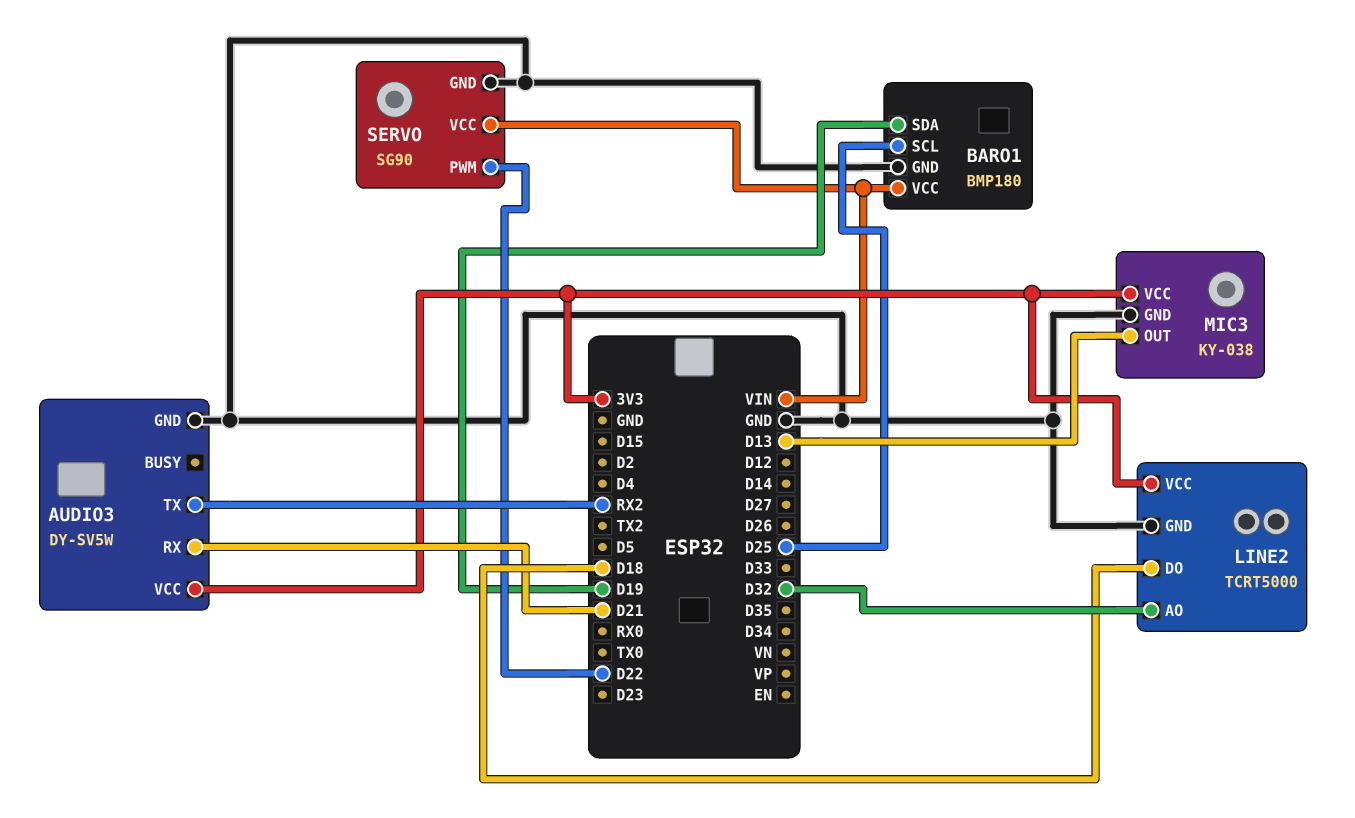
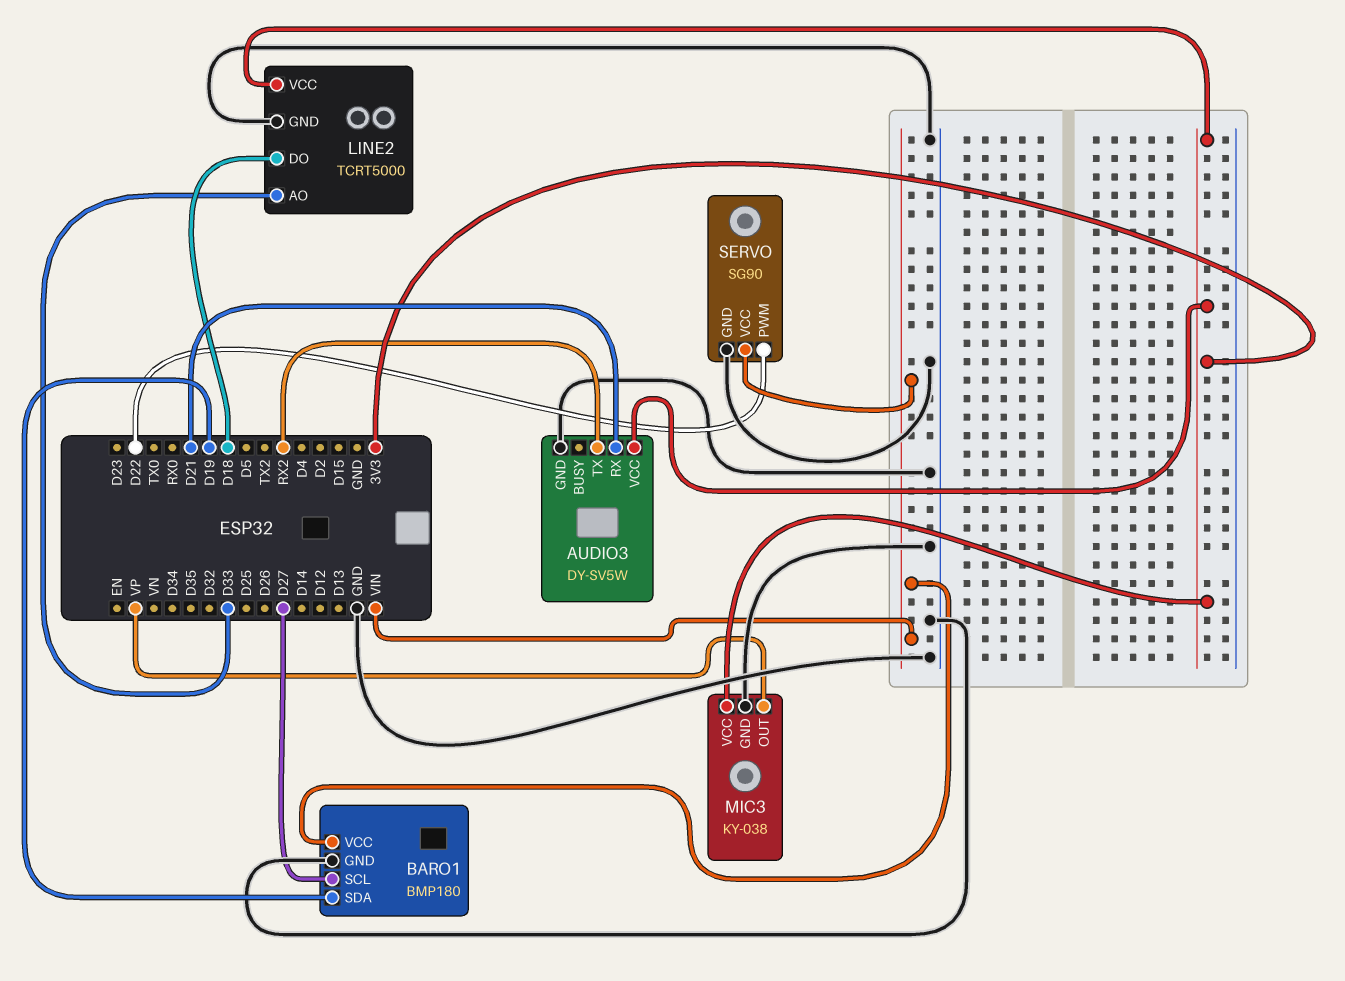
BARO1 pin SCL: D25 -> D27
LINE2 pin AO: D32 -> D33
MIC3 pin OUT: D13 -> VP

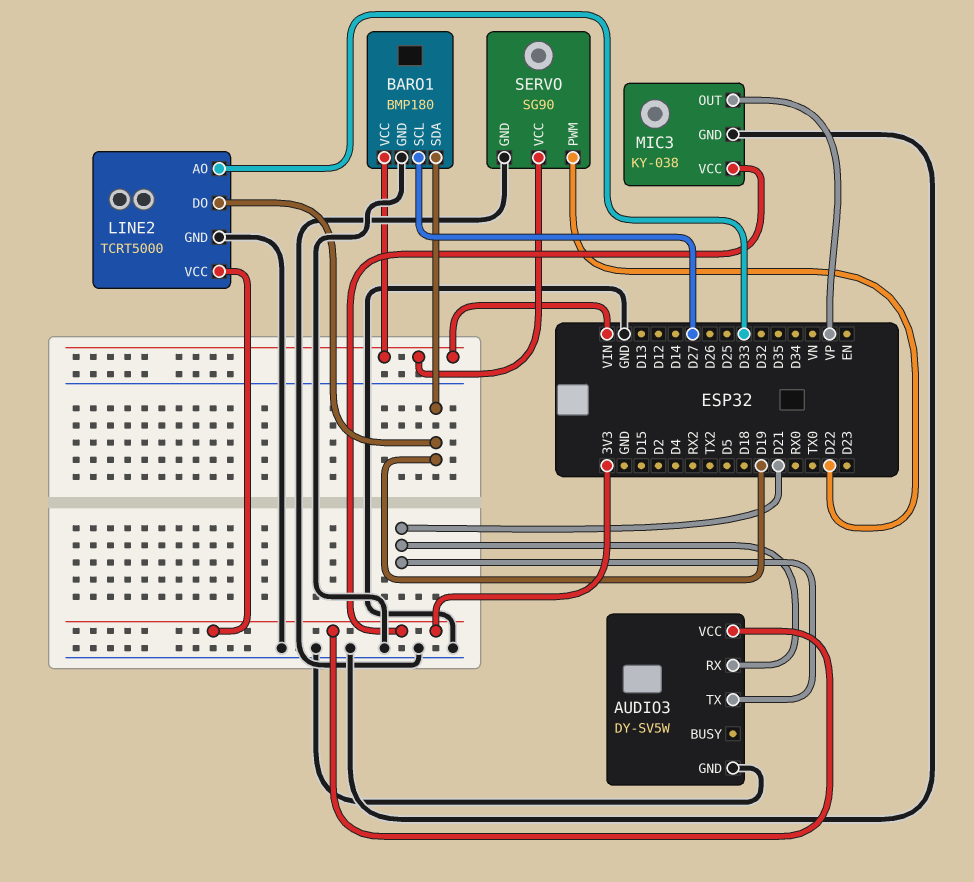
AUDIO3 pin TX: RX2 -> D21
LINE2 pin DO: D18 -> D19

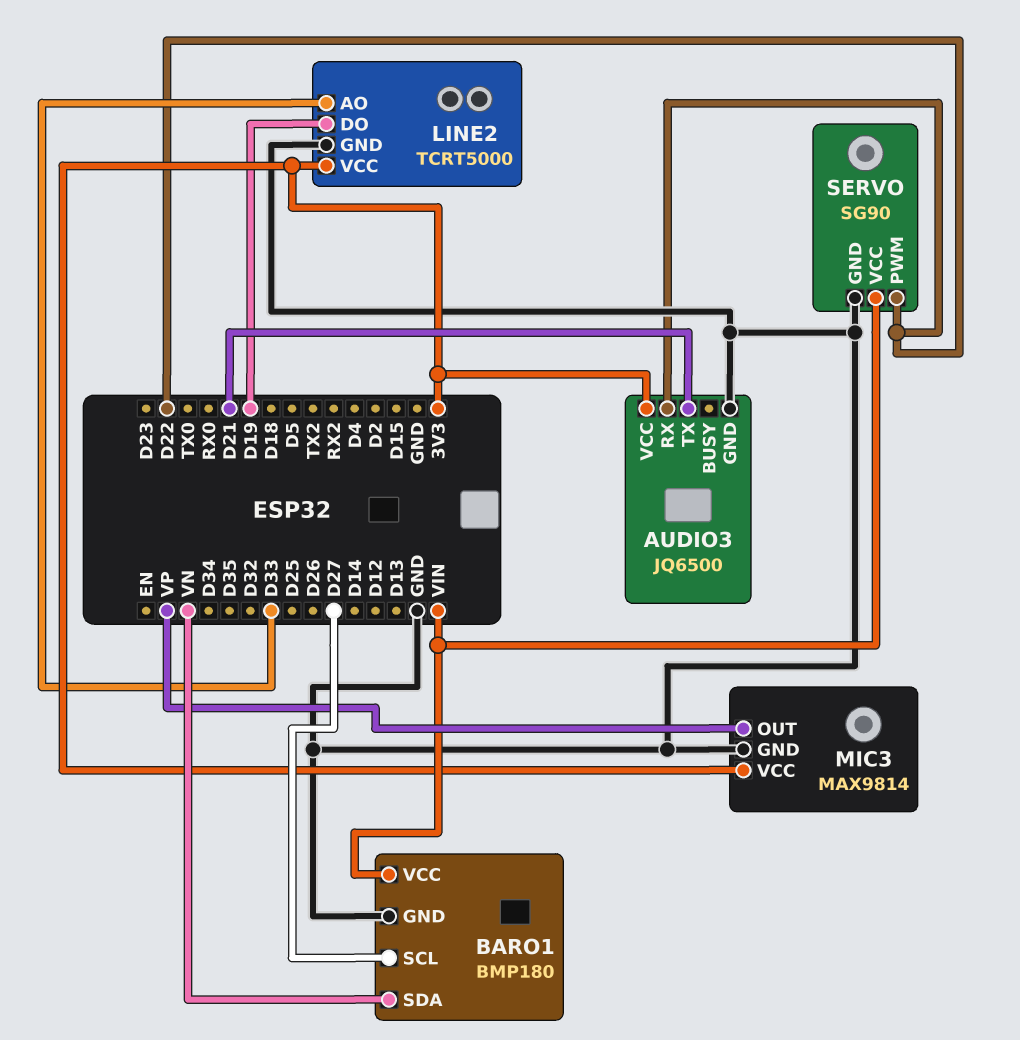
AUDIO3: DY-SV5W -> JQ6500
AUDIO3 pin RX: D21 -> D22
BARO1 pin SDA: D19 -> VN
MIC3: KY-038 -> MAX9814

